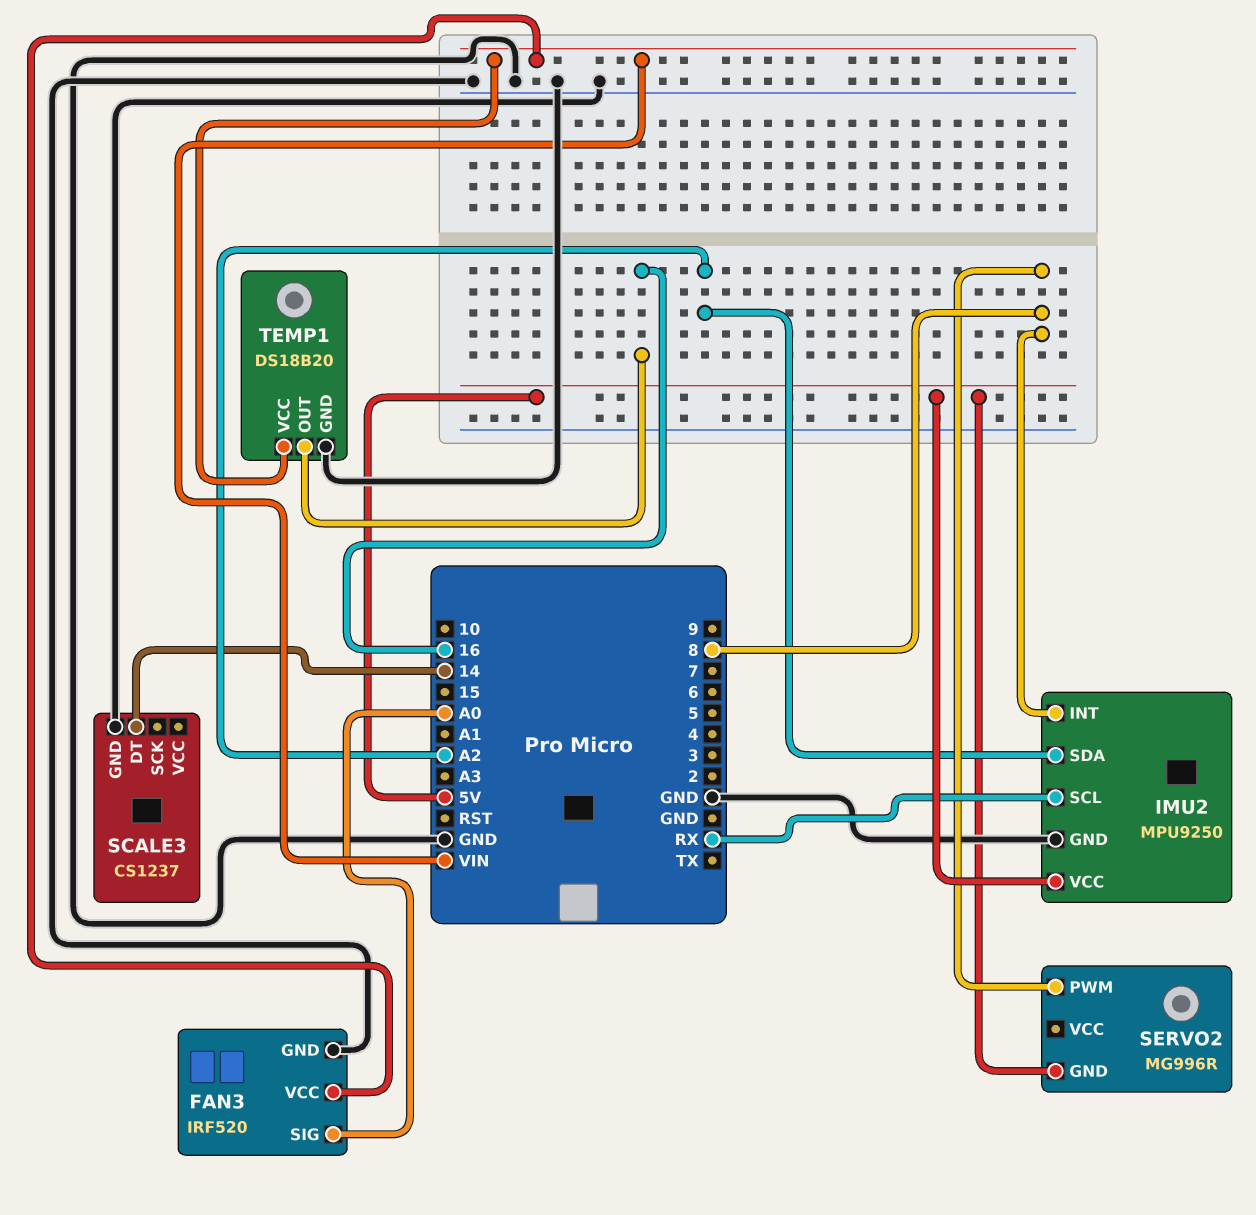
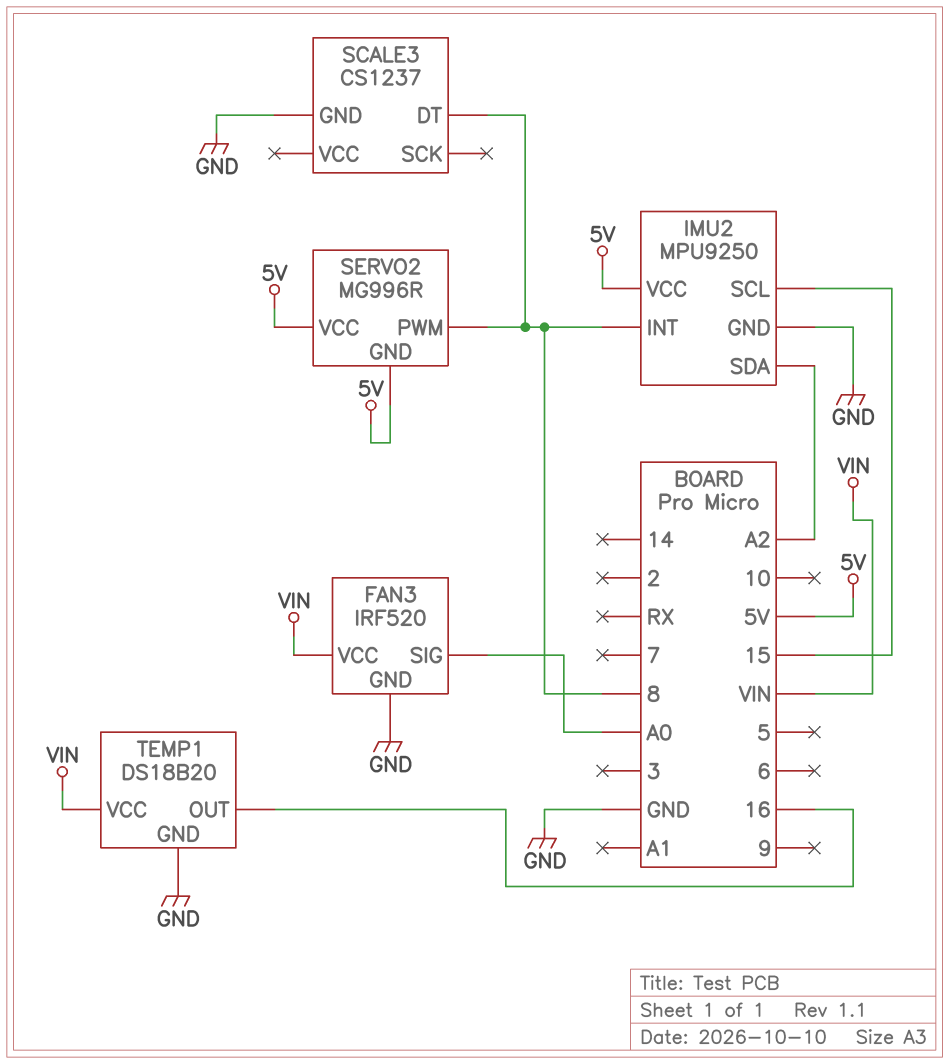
IMU2 pin SCL: RX -> 15
SCALE3 pin DT: 14 -> 8
SERVO2 pin VCC: none -> 5V

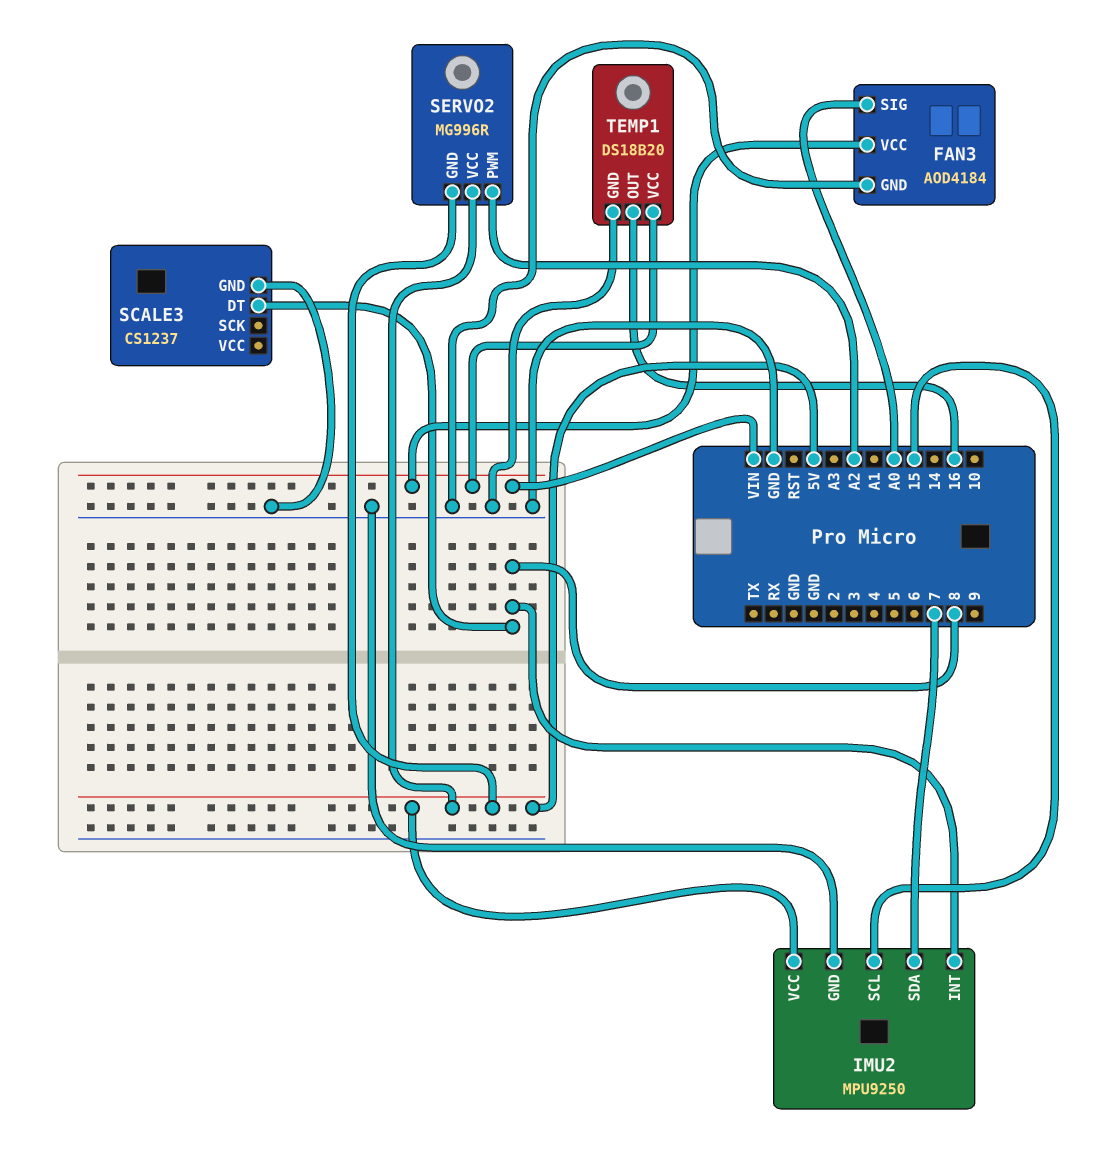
FAN3: IRF520 -> AOD4184
IMU2 pin SDA: A2 -> 7
SERVO2 pin PWM: 8 -> A2

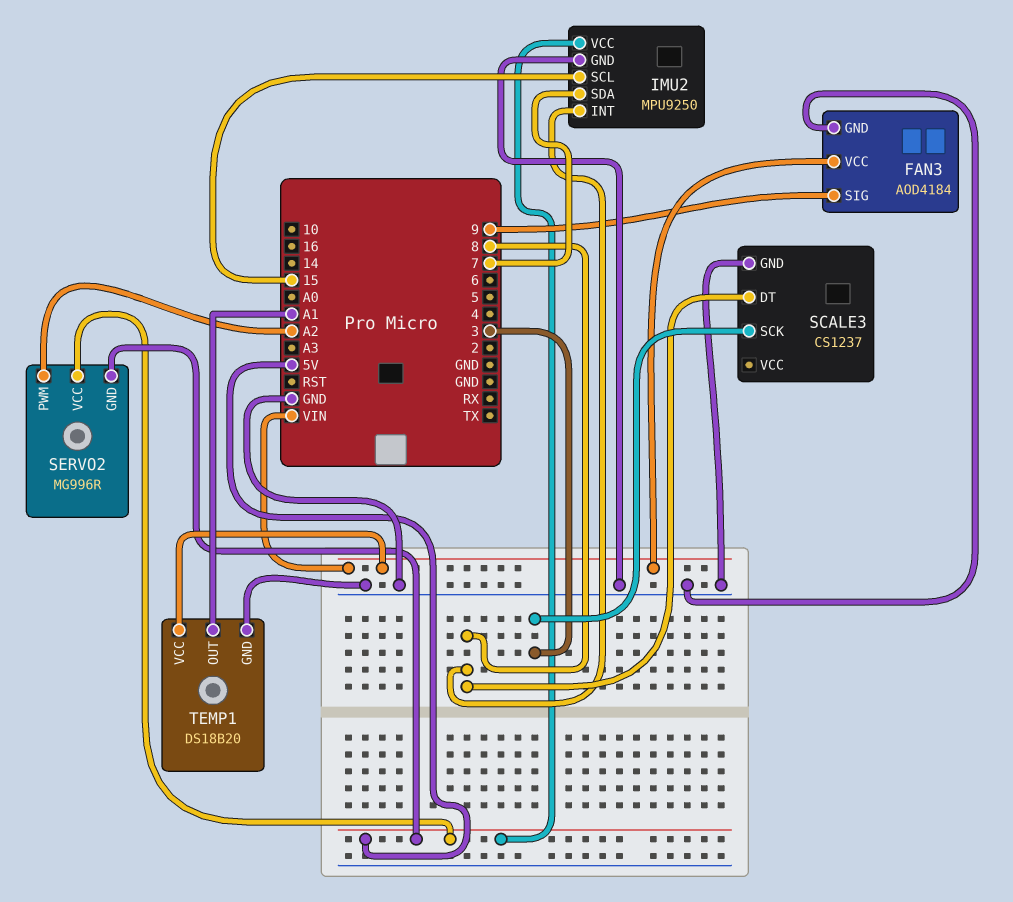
FAN3 pin SIG: A0 -> 9
SCALE3 pin SCK: none -> 3
TEMP1 pin OUT: 16 -> A1

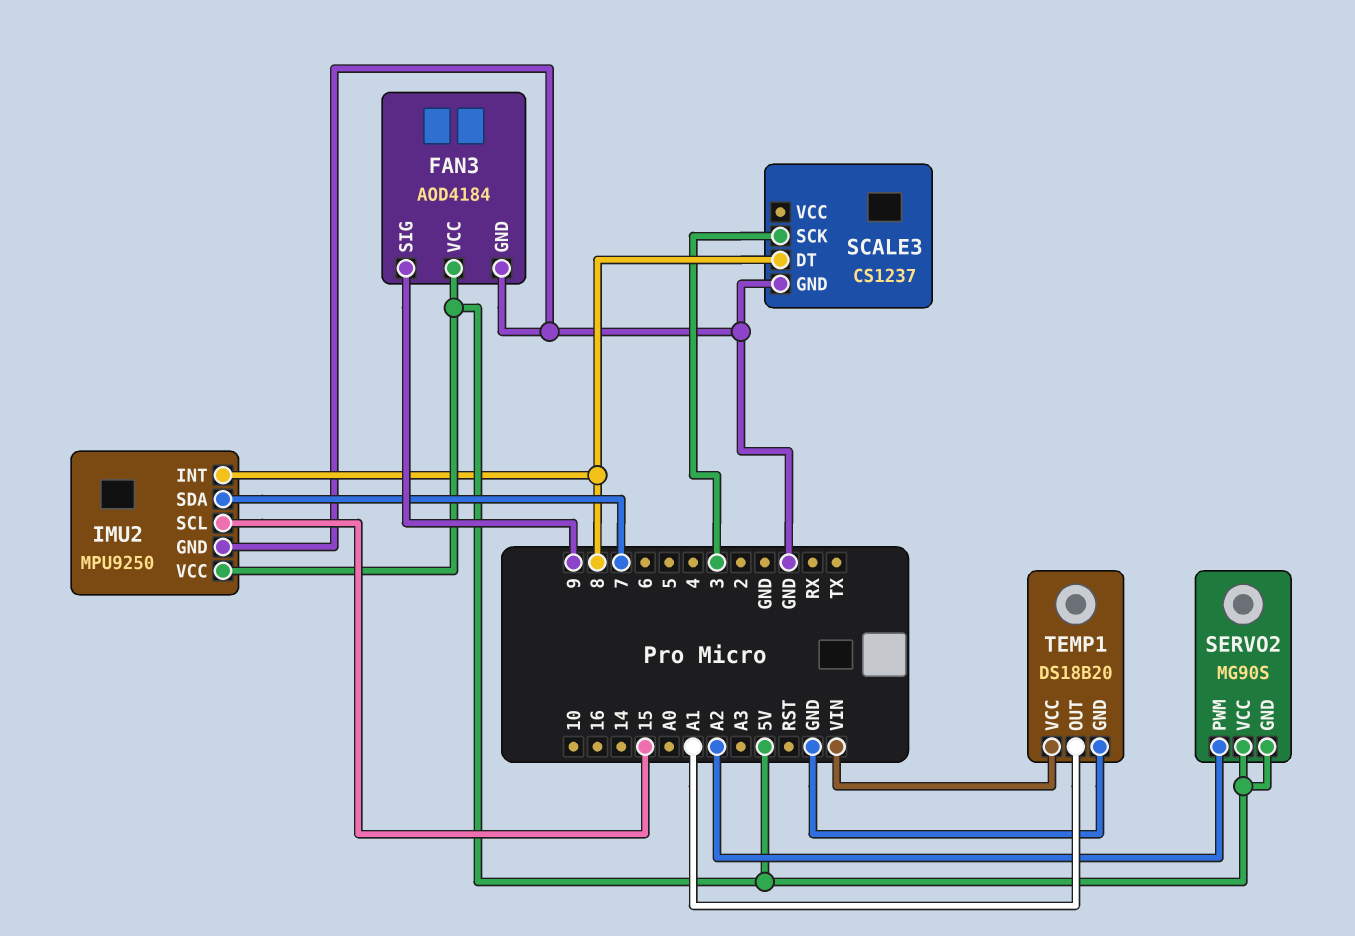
FAN3 pin VCC: VIN -> 5V
SERVO2: MG996R -> MG90S

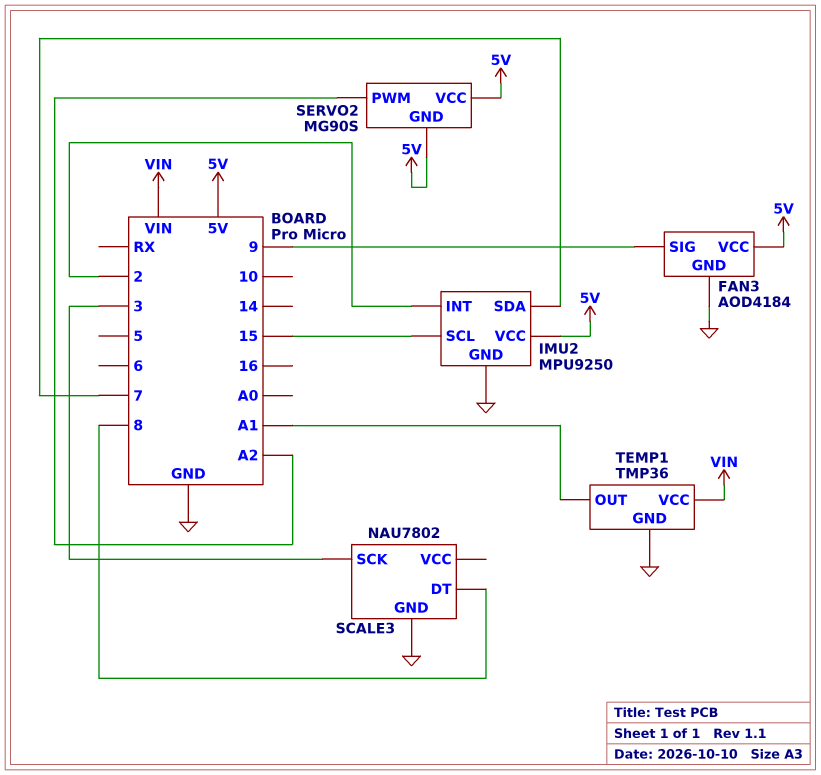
IMU2 pin INT: 8 -> 2
SCALE3: CS1237 -> NAU7802
TEMP1: DS18B20 -> TMP36

